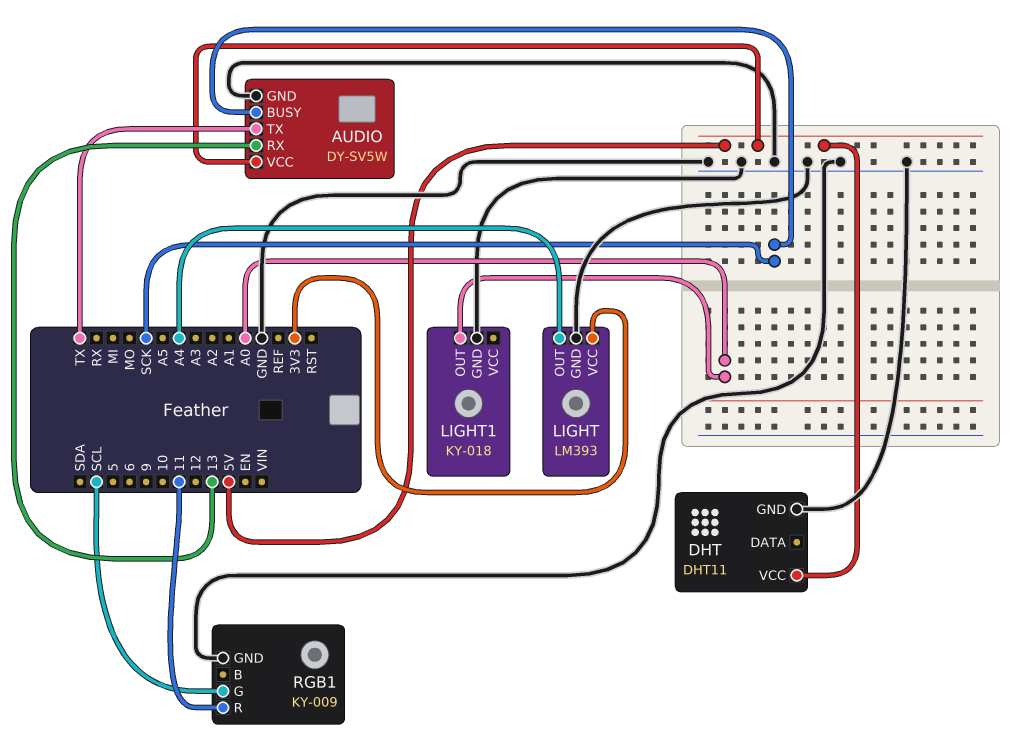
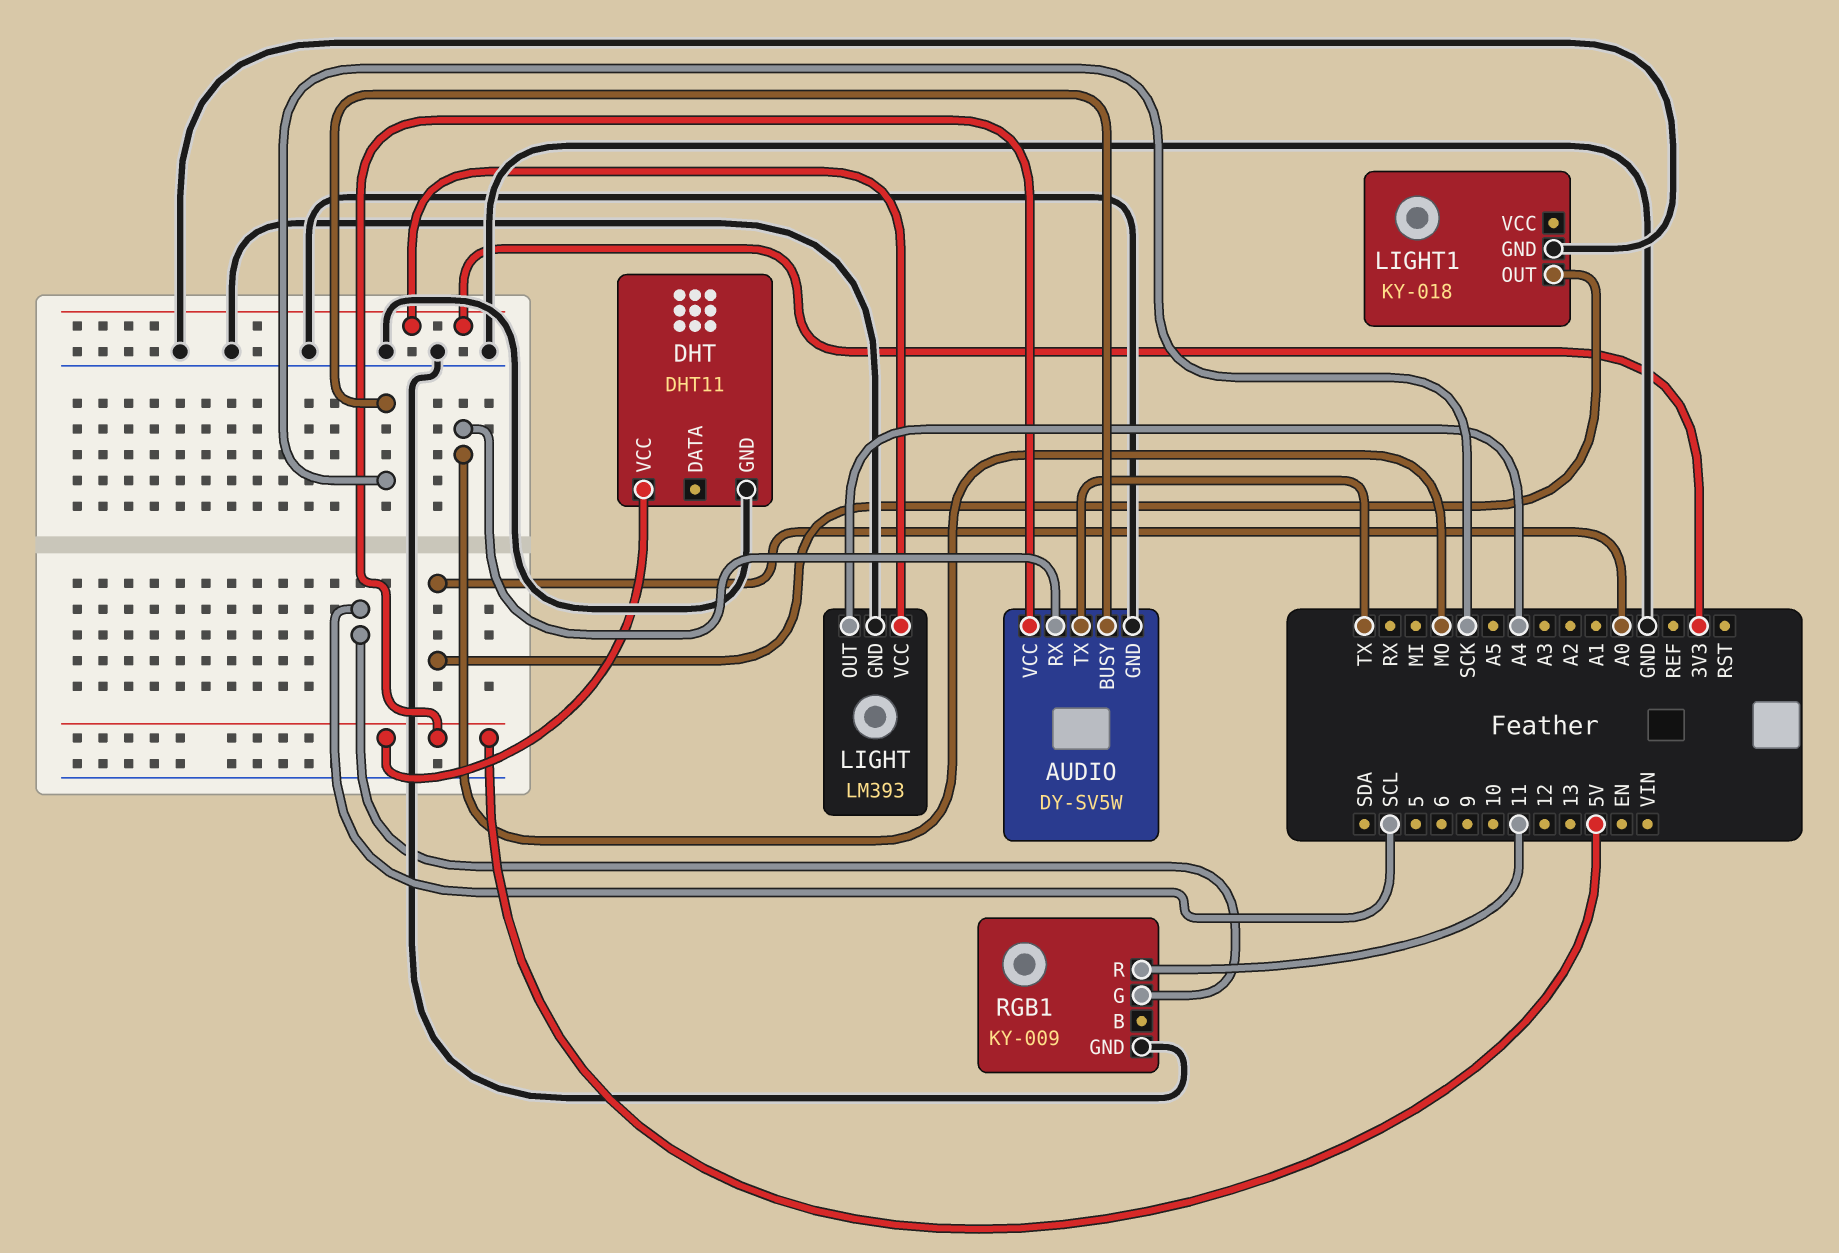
AUDIO pin RX: 13 -> MO

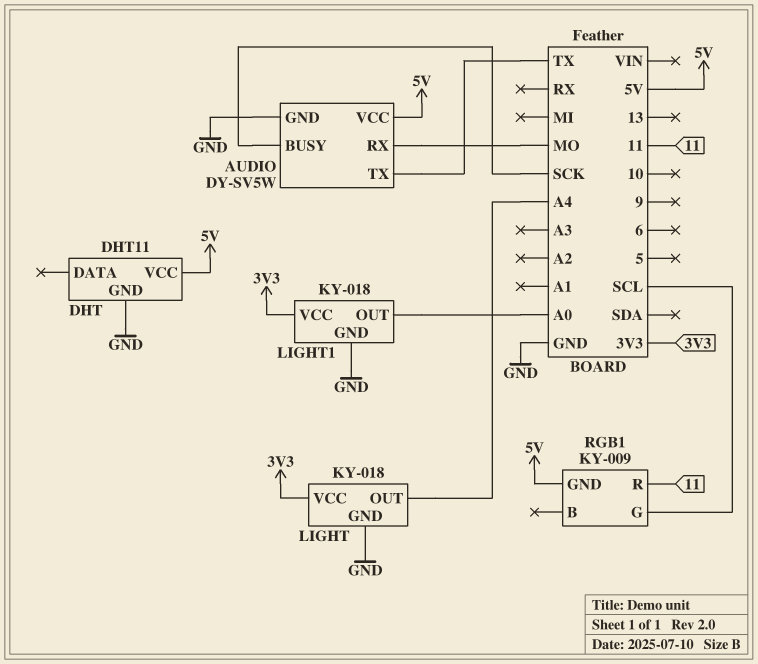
LIGHT: LM393 -> KY-018
LIGHT1 pin VCC: none -> 3V3
RGB1 pin GND: GND -> 5V

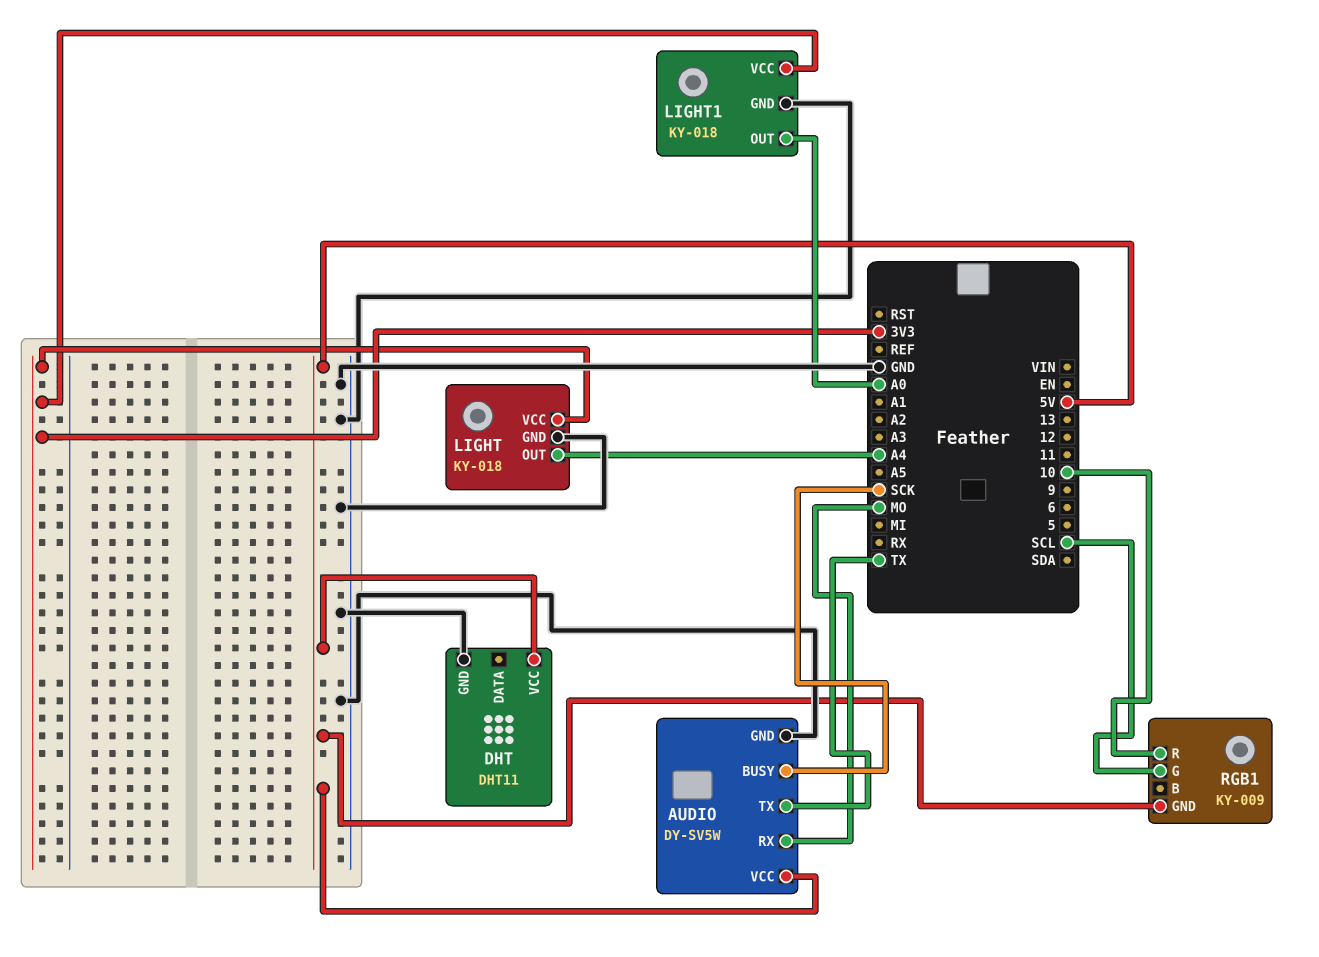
RGB1 pin R: 11 -> 10

